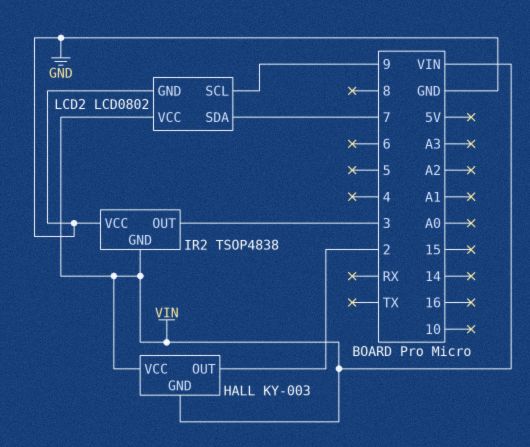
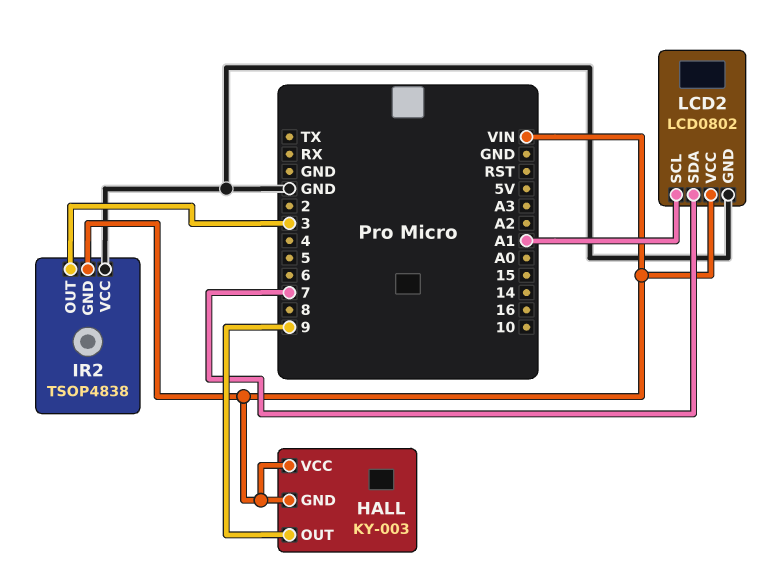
HALL pin OUT: 2 -> 9
LCD2 pin SCL: 9 -> A1

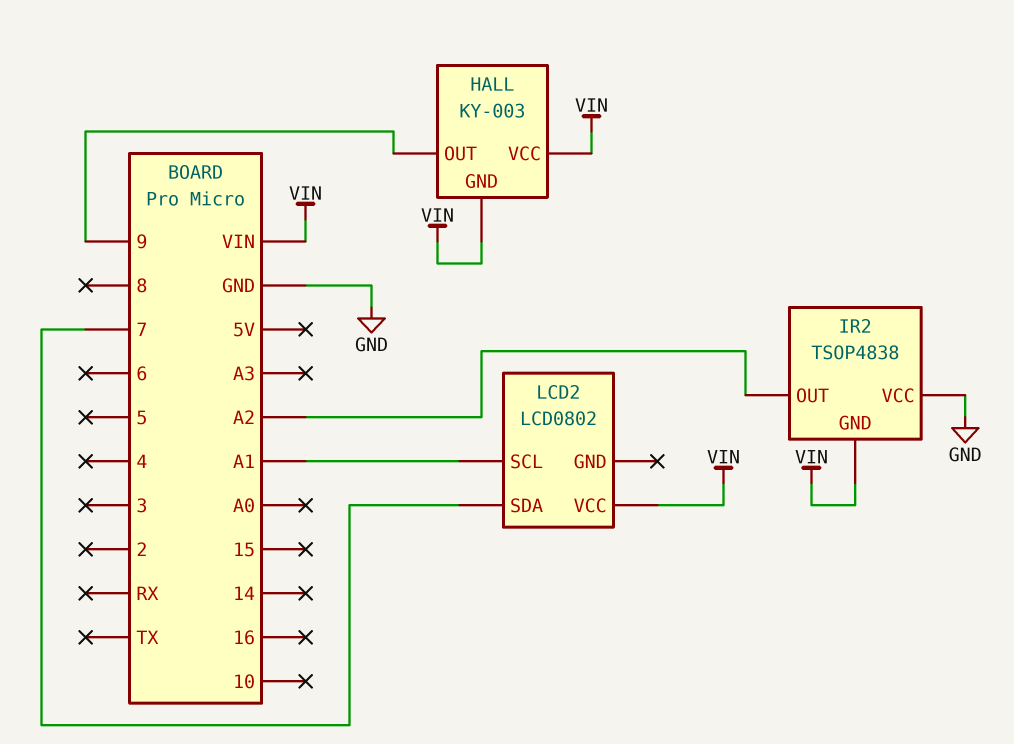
IR2 pin OUT: 3 -> A2
LCD2 pin GND: GND -> none

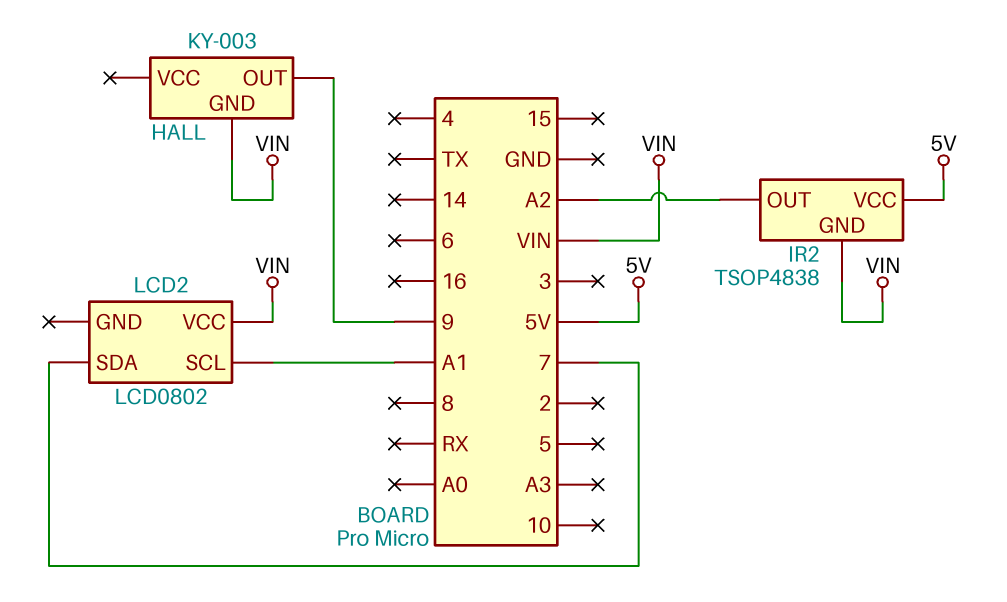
HALL pin VCC: VIN -> none
IR2 pin VCC: GND -> 5V

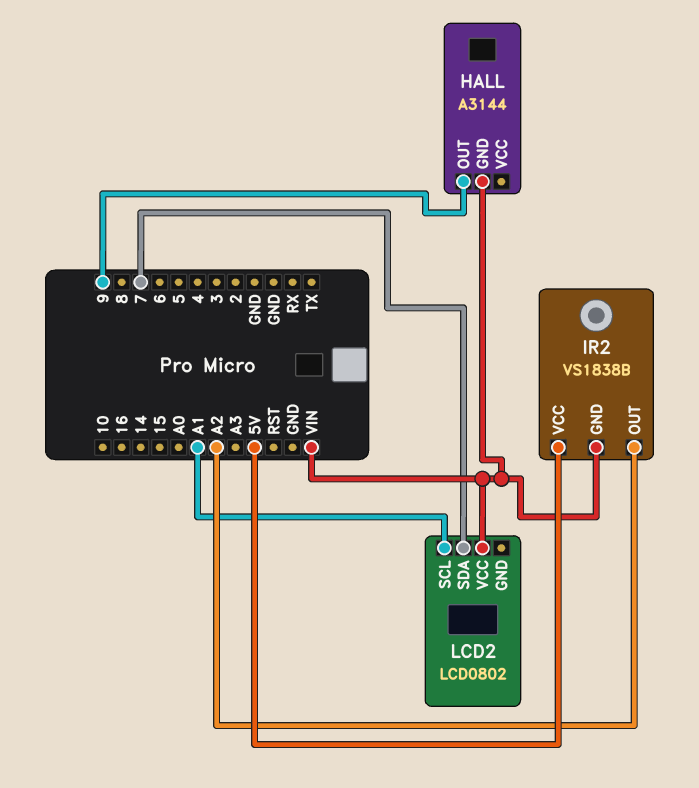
HALL: KY-003 -> A3144
IR2: TSOP4838 -> VS1838B

